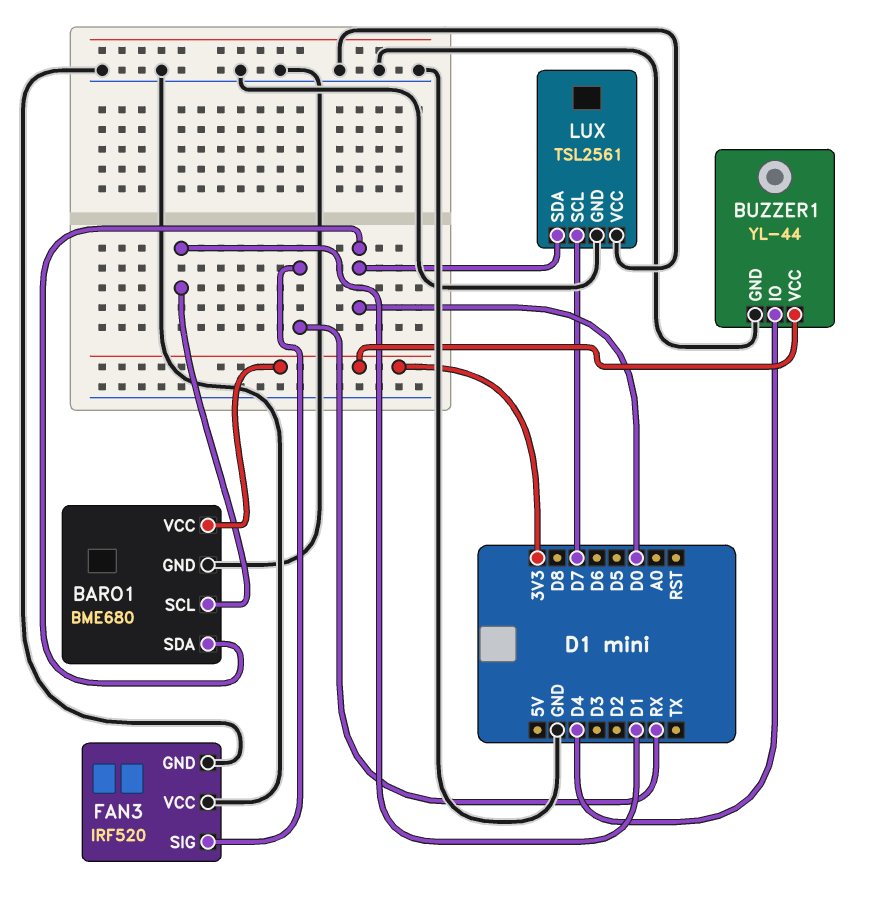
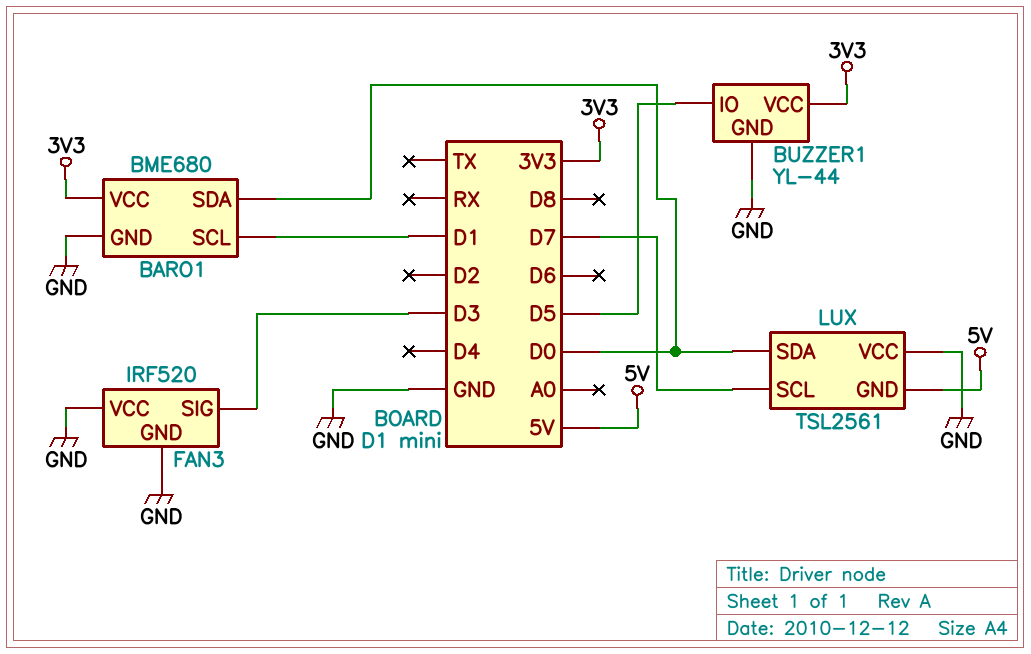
BUZZER1 pin IO: D4 -> D5
FAN3 pin SIG: RX -> D3
LUX pin GND: GND -> 5V

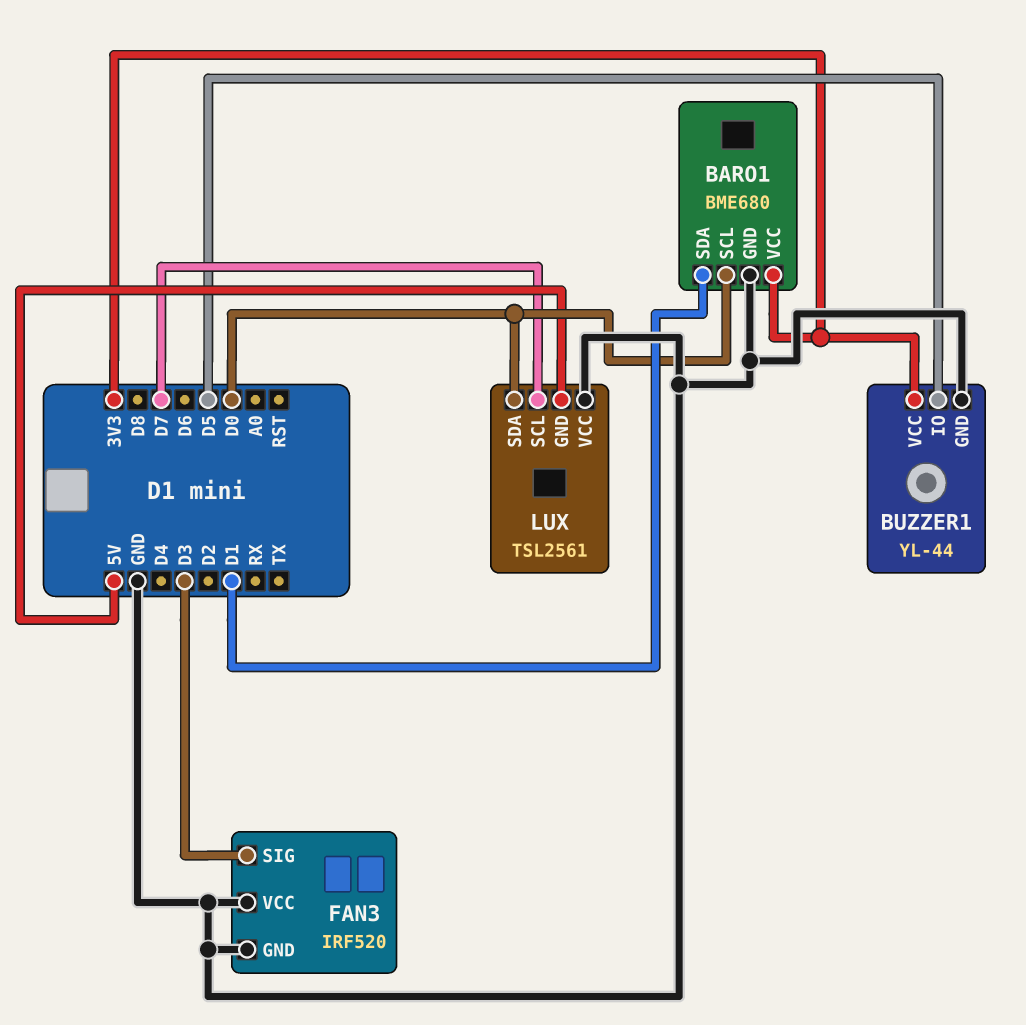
BARO1 pin SCL: D1 -> D0
BARO1 pin SDA: D0 -> D1

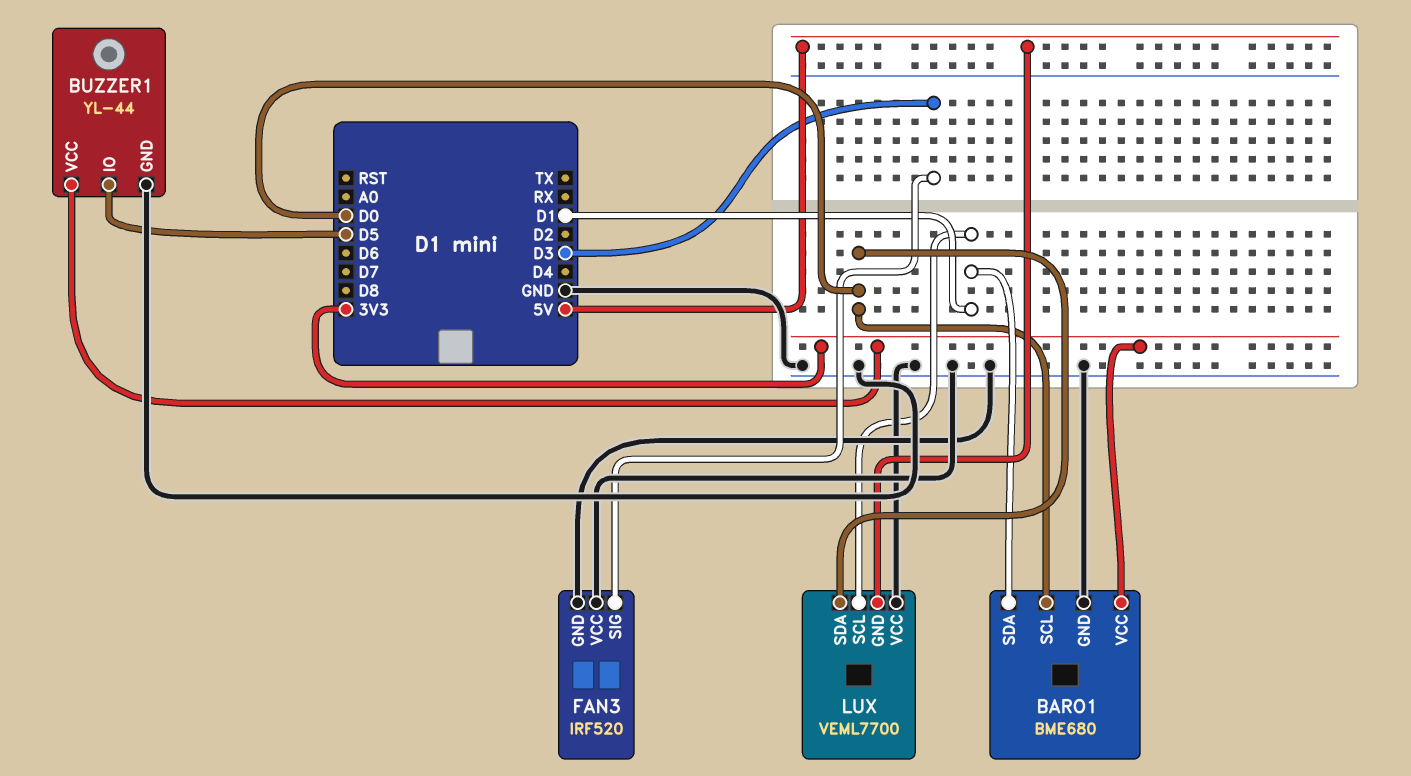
LUX: TSL2561 -> VEML7700
LUX pin SCL: D7 -> D1

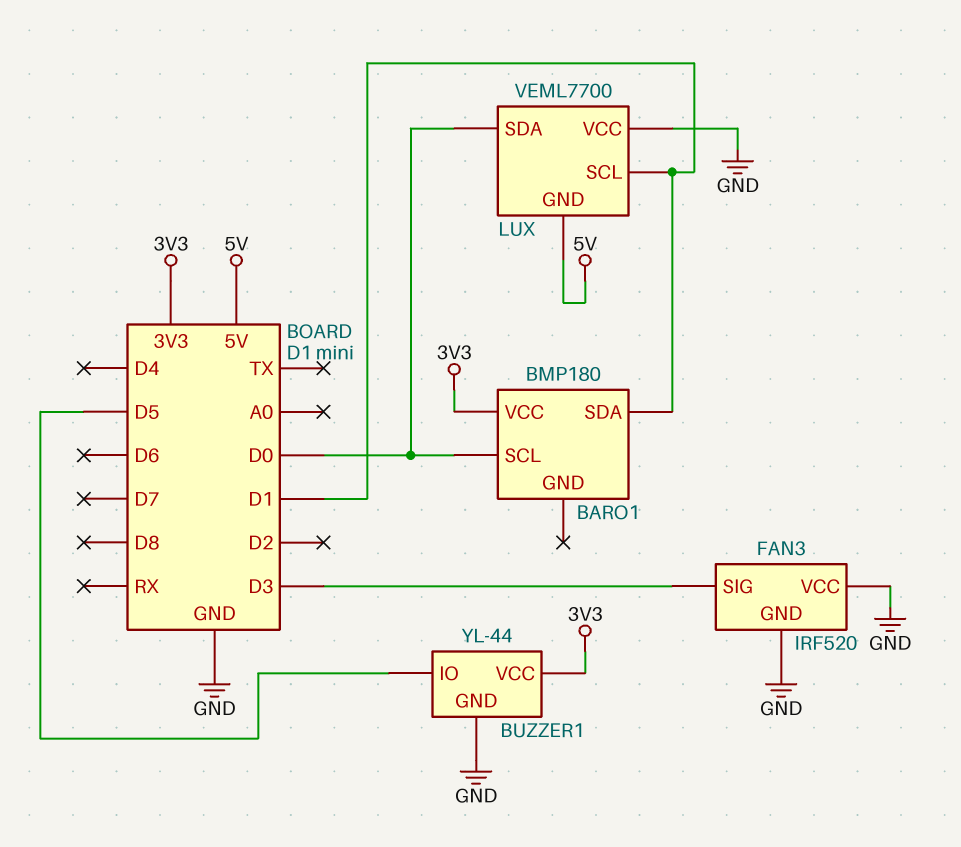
BARO1: BME680 -> BMP180
BARO1 pin GND: GND -> none

